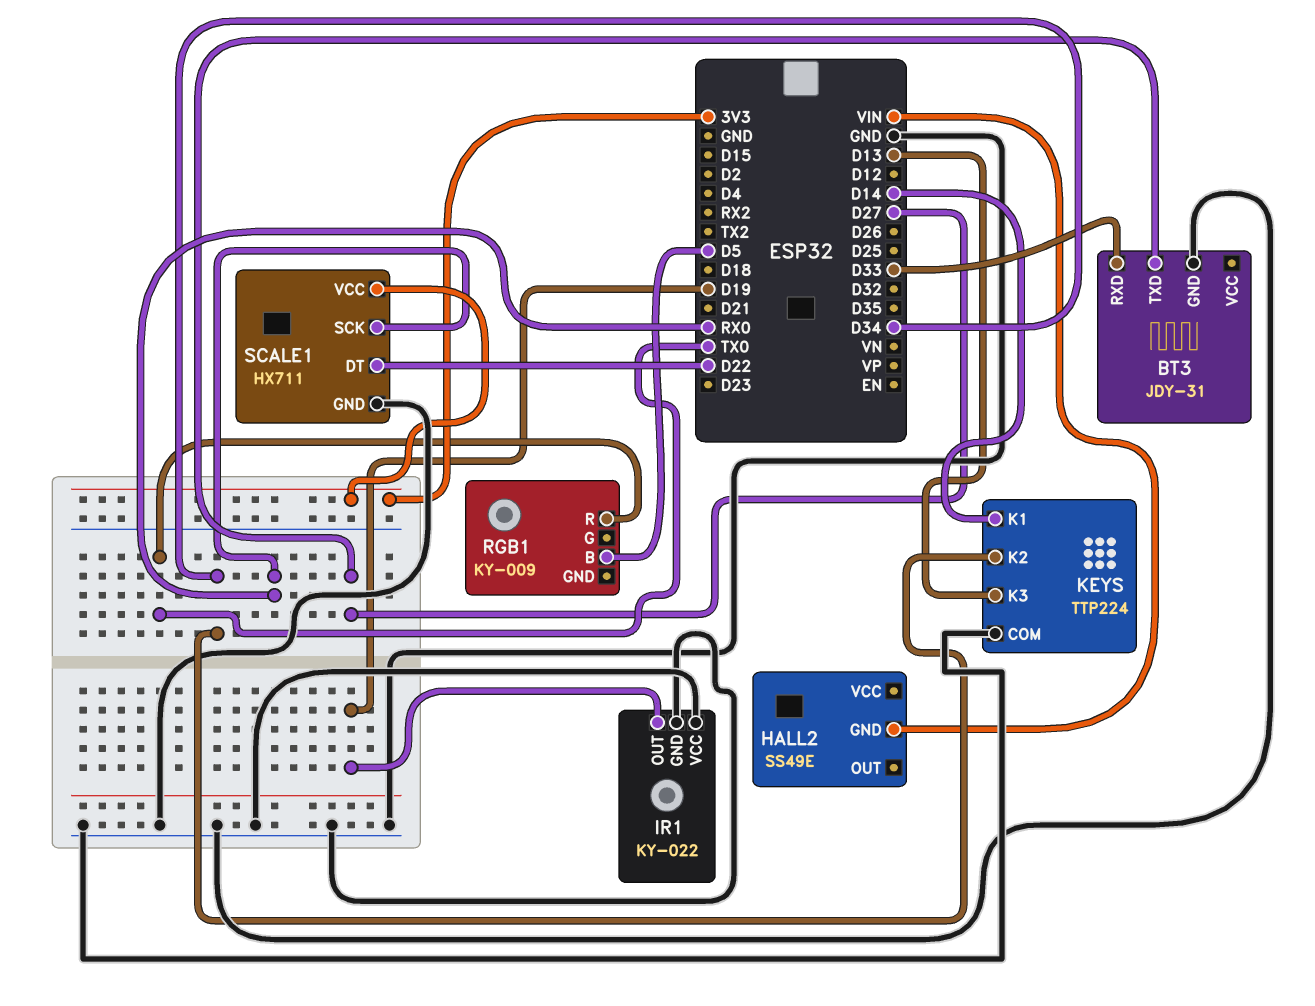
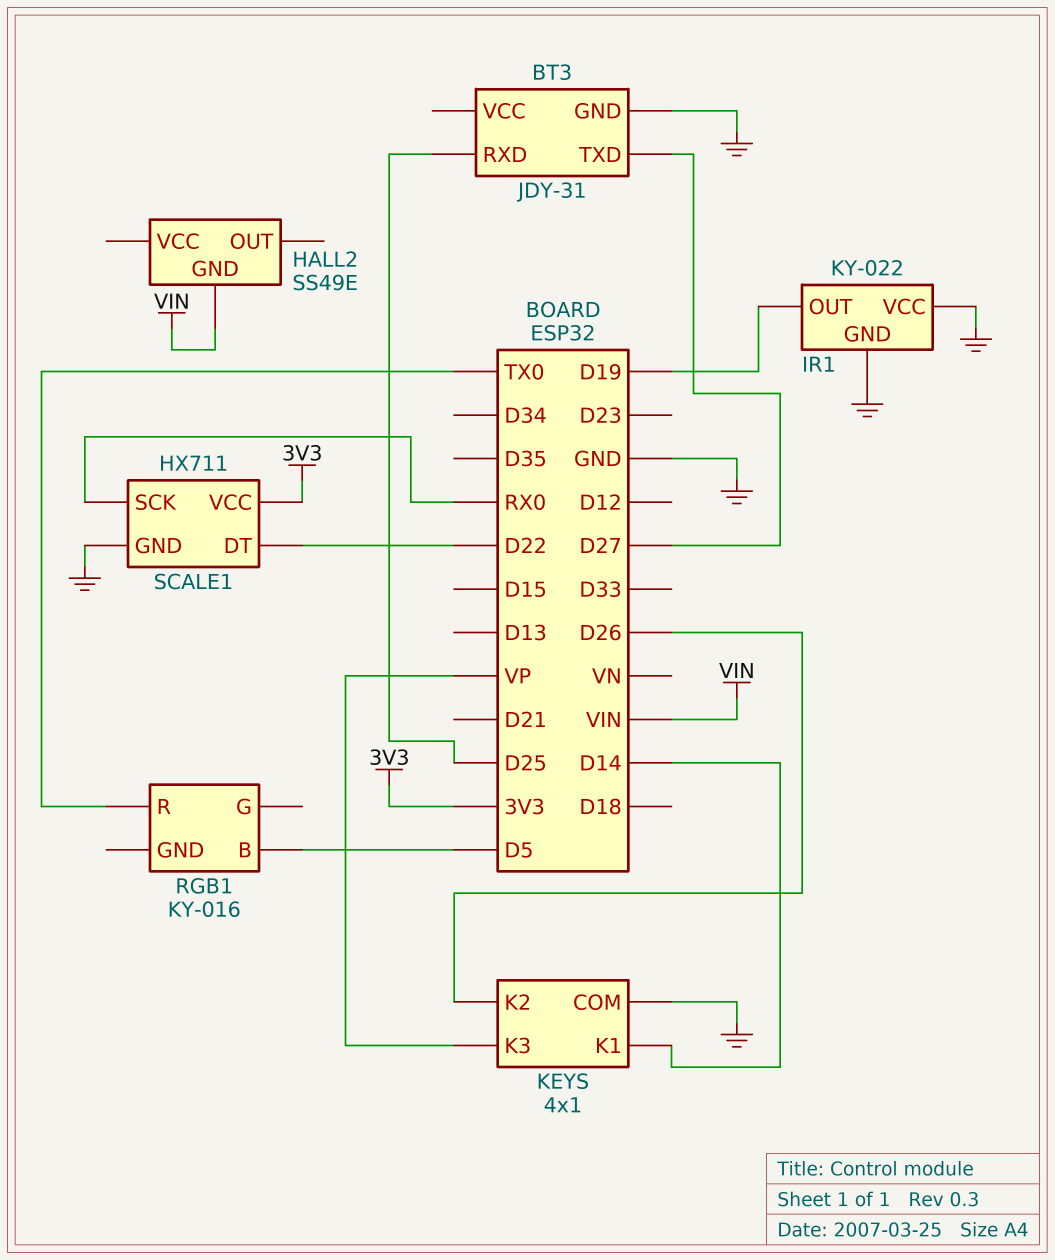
BT3 pin RXD: D33 -> D25
KEYS: TTP224 -> 4x1
KEYS pin K2: D34 -> D26
KEYS pin K3: D13 -> VP
RGB1: KY-009 -> KY-016

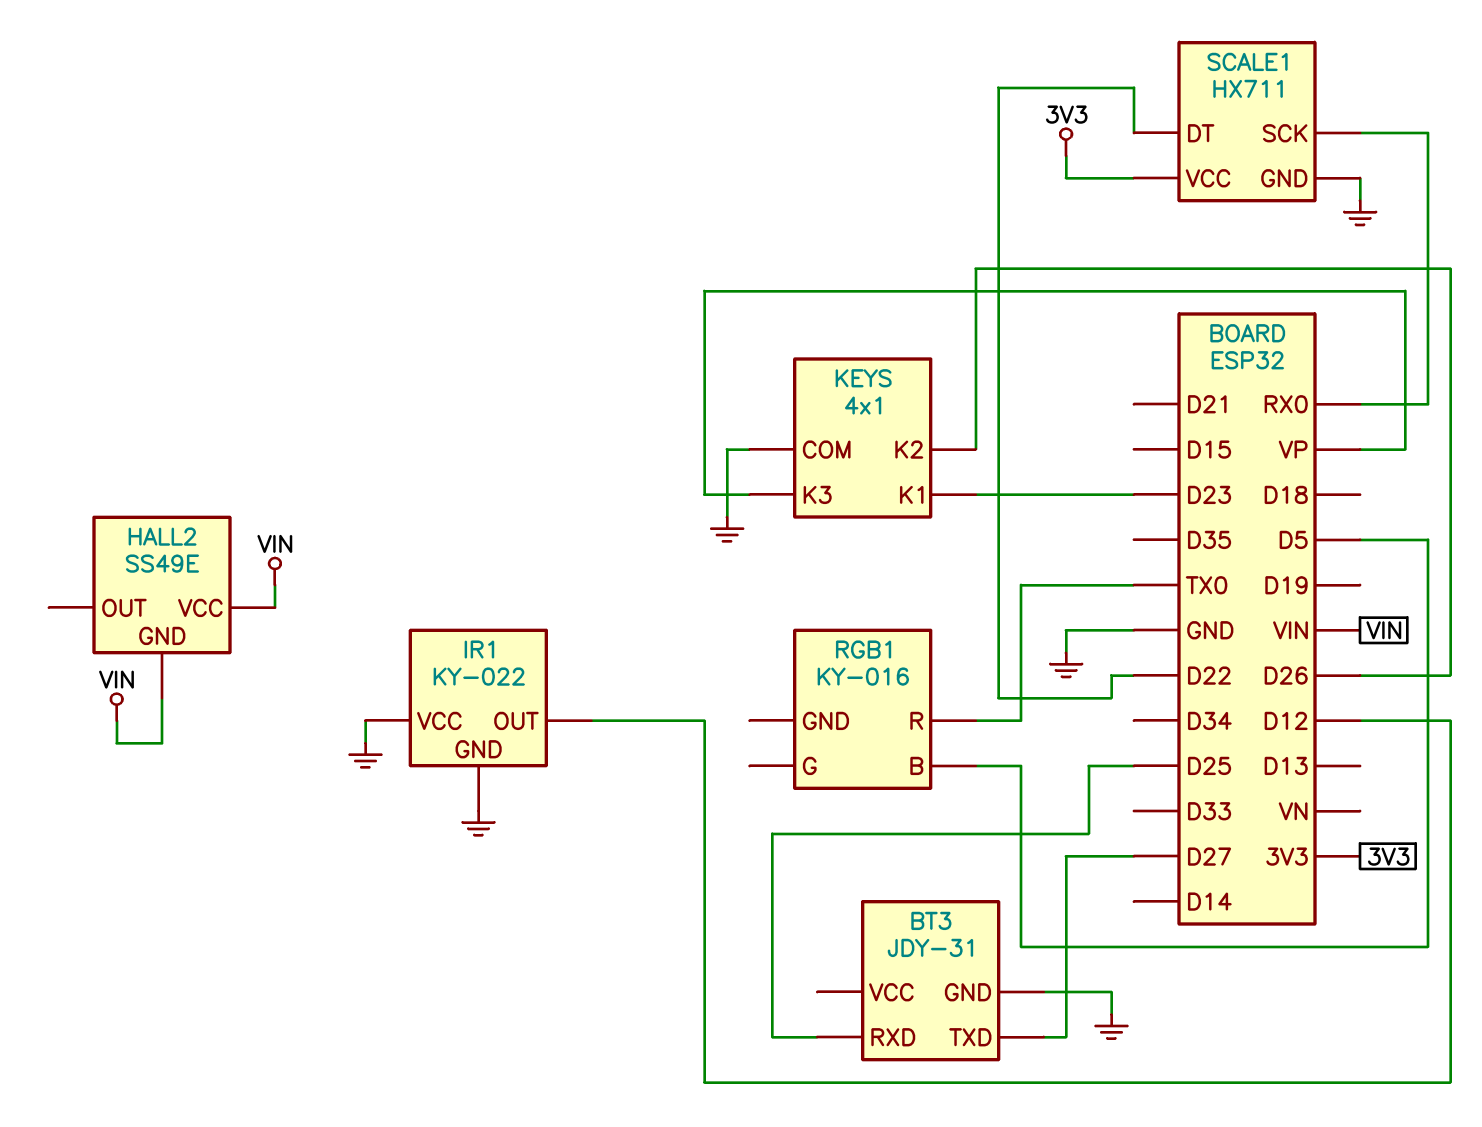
HALL2 pin VCC: none -> VIN
IR1 pin OUT: D19 -> D12
KEYS pin K1: D14 -> D23

